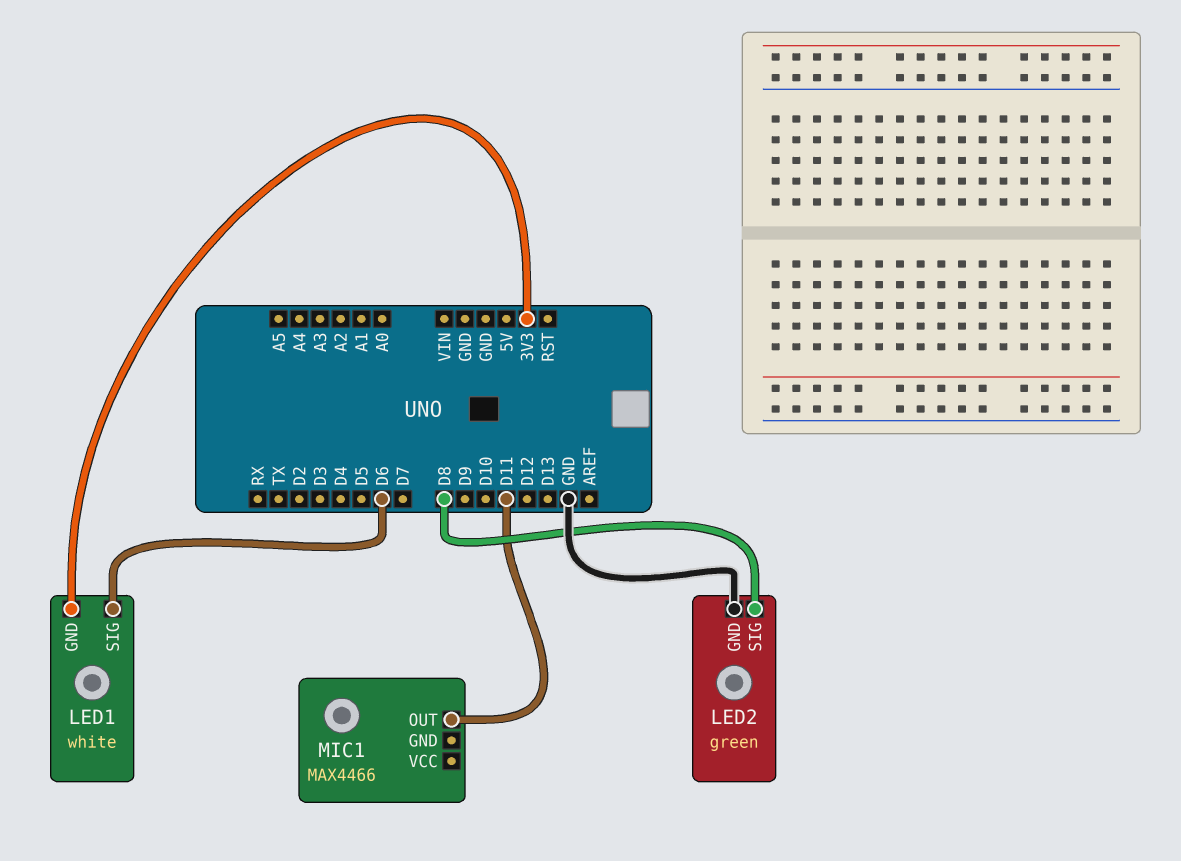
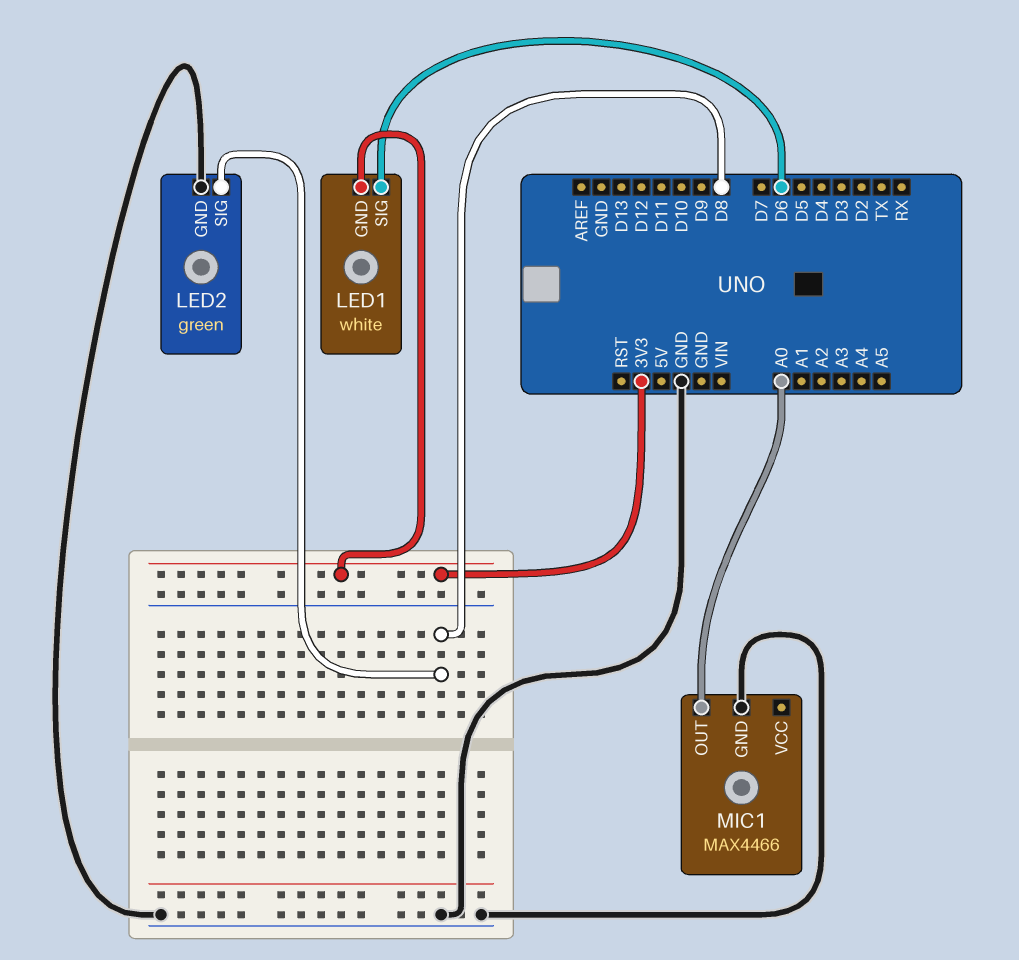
MIC1 pin GND: none -> GND
MIC1 pin OUT: D11 -> A0

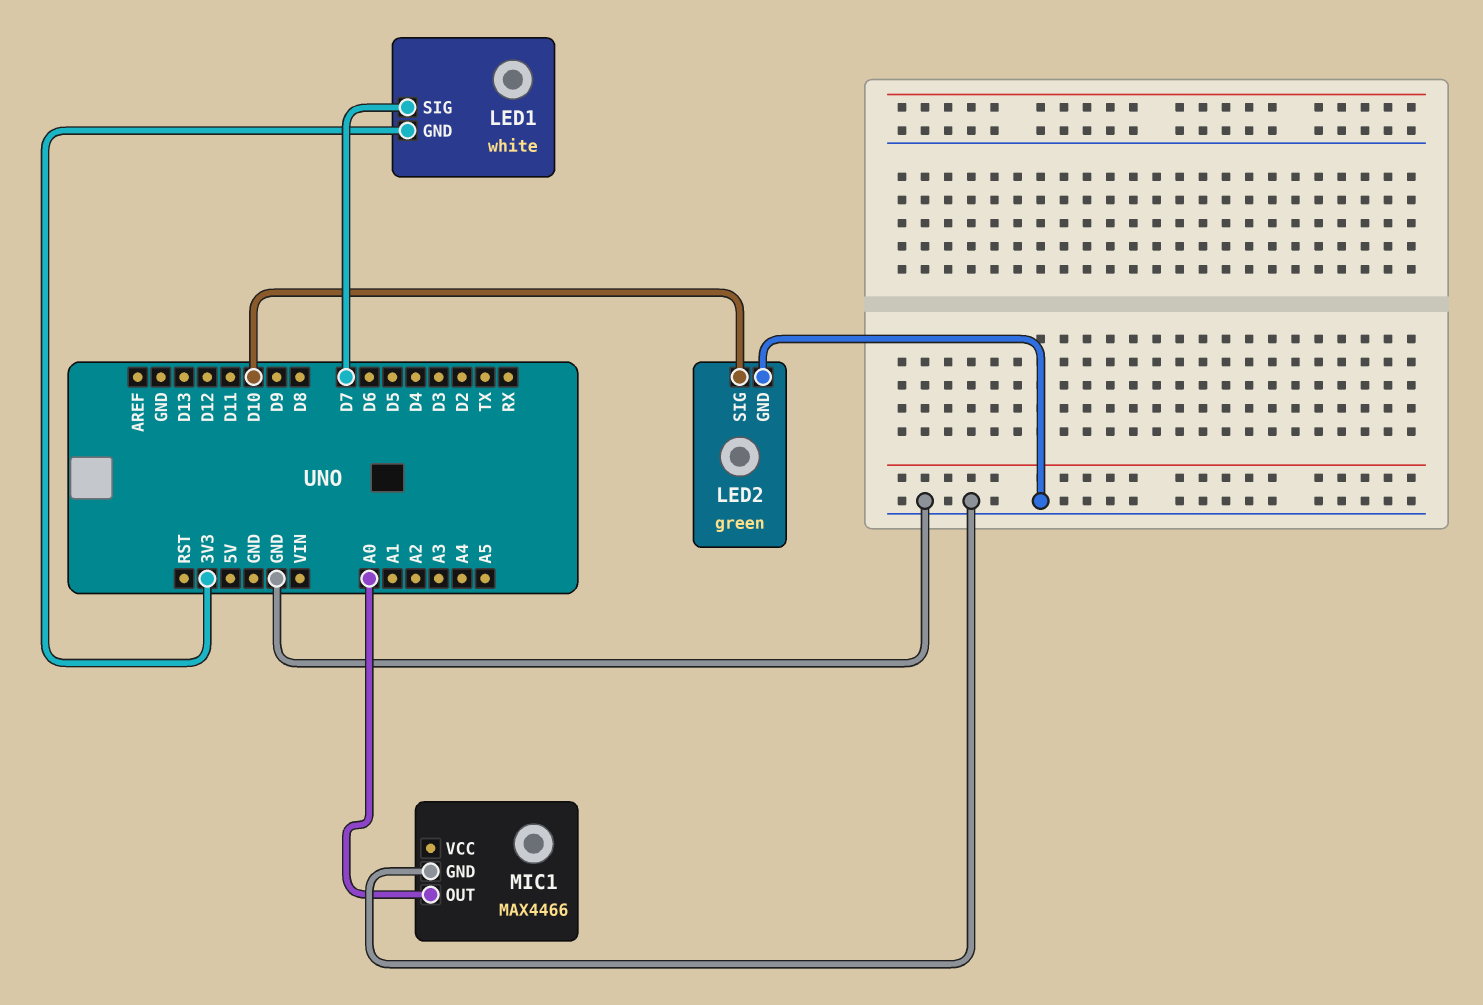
LED1 pin SIG: D6 -> D7
LED2 pin SIG: D8 -> D10

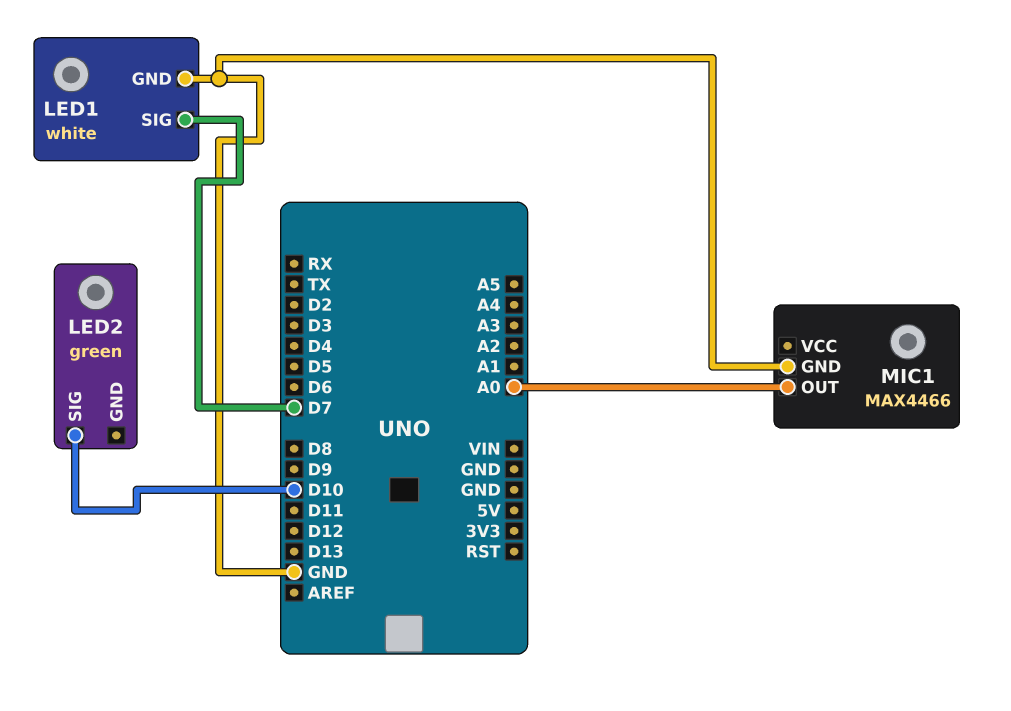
LED1 pin GND: 3V3 -> GND
LED2 pin GND: GND -> none

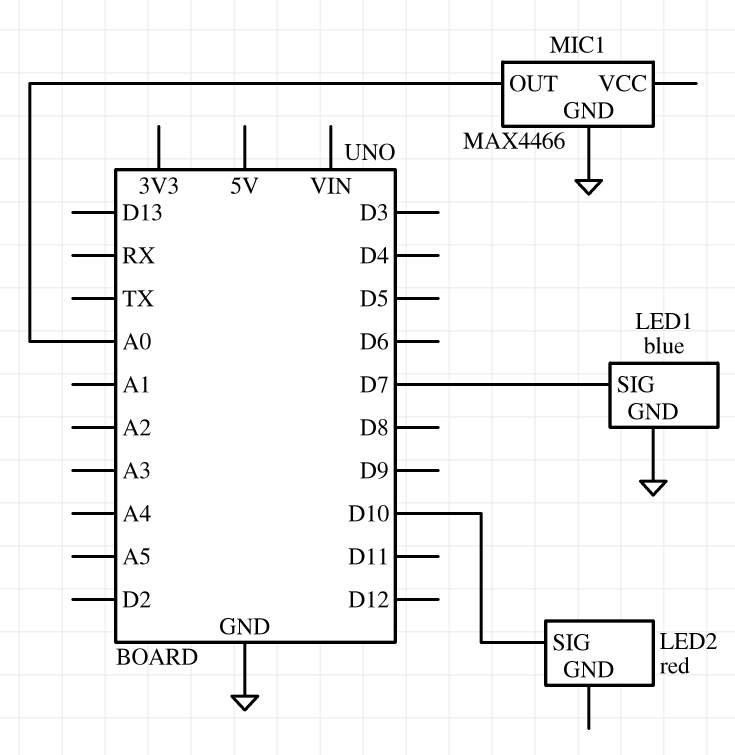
LED1: white -> blue
LED2: green -> red

